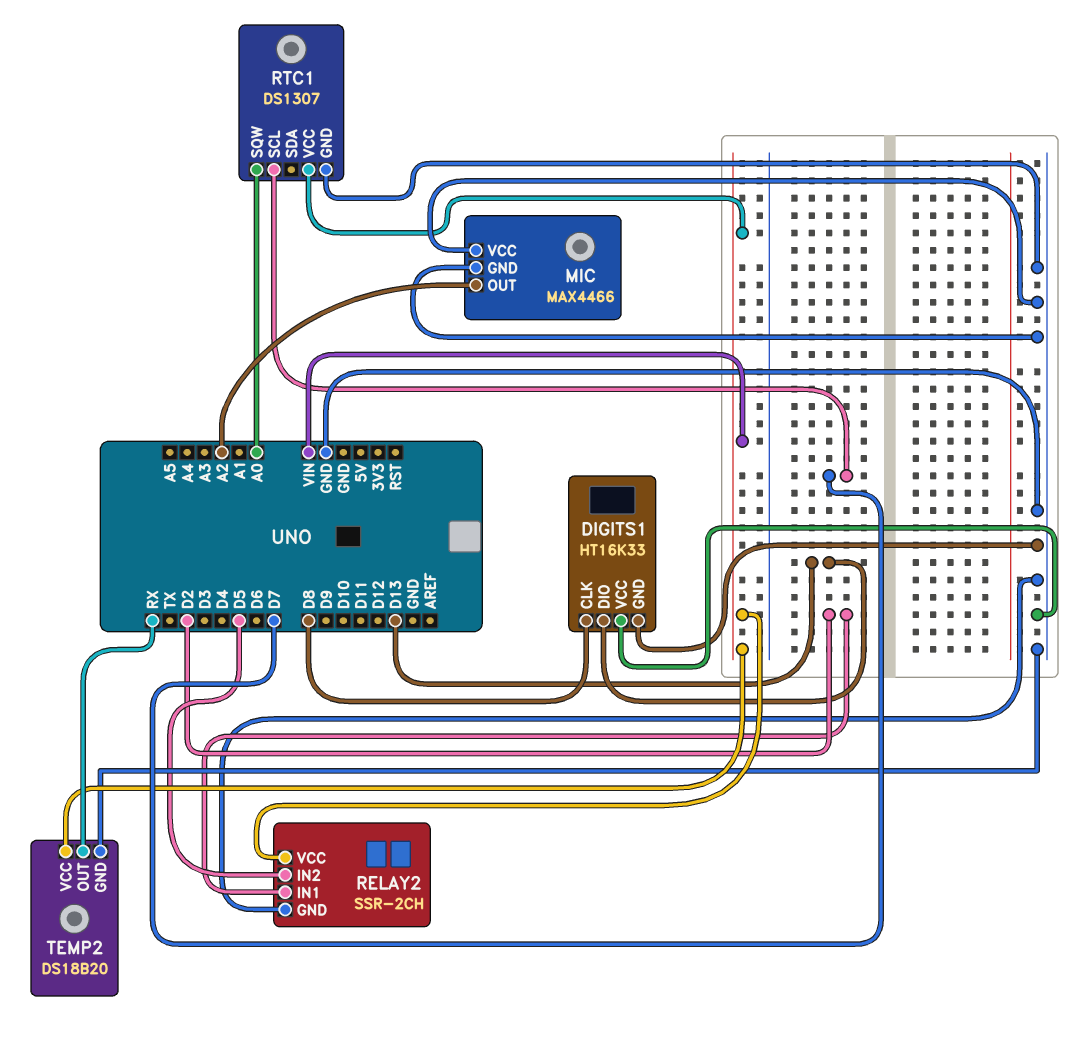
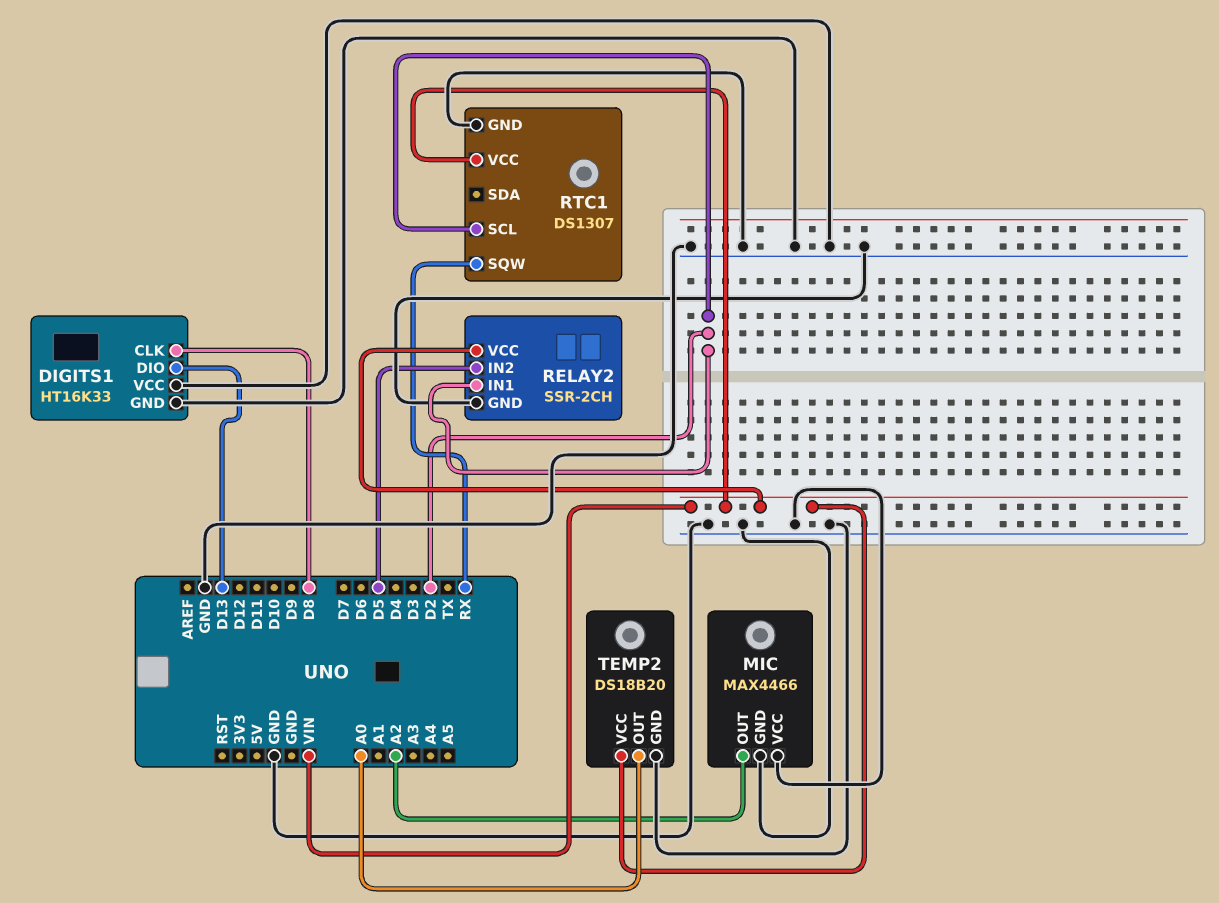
RTC1 pin SCL: D7 -> D2
RTC1 pin SQW: A0 -> RX
TEMP2 pin OUT: RX -> A0

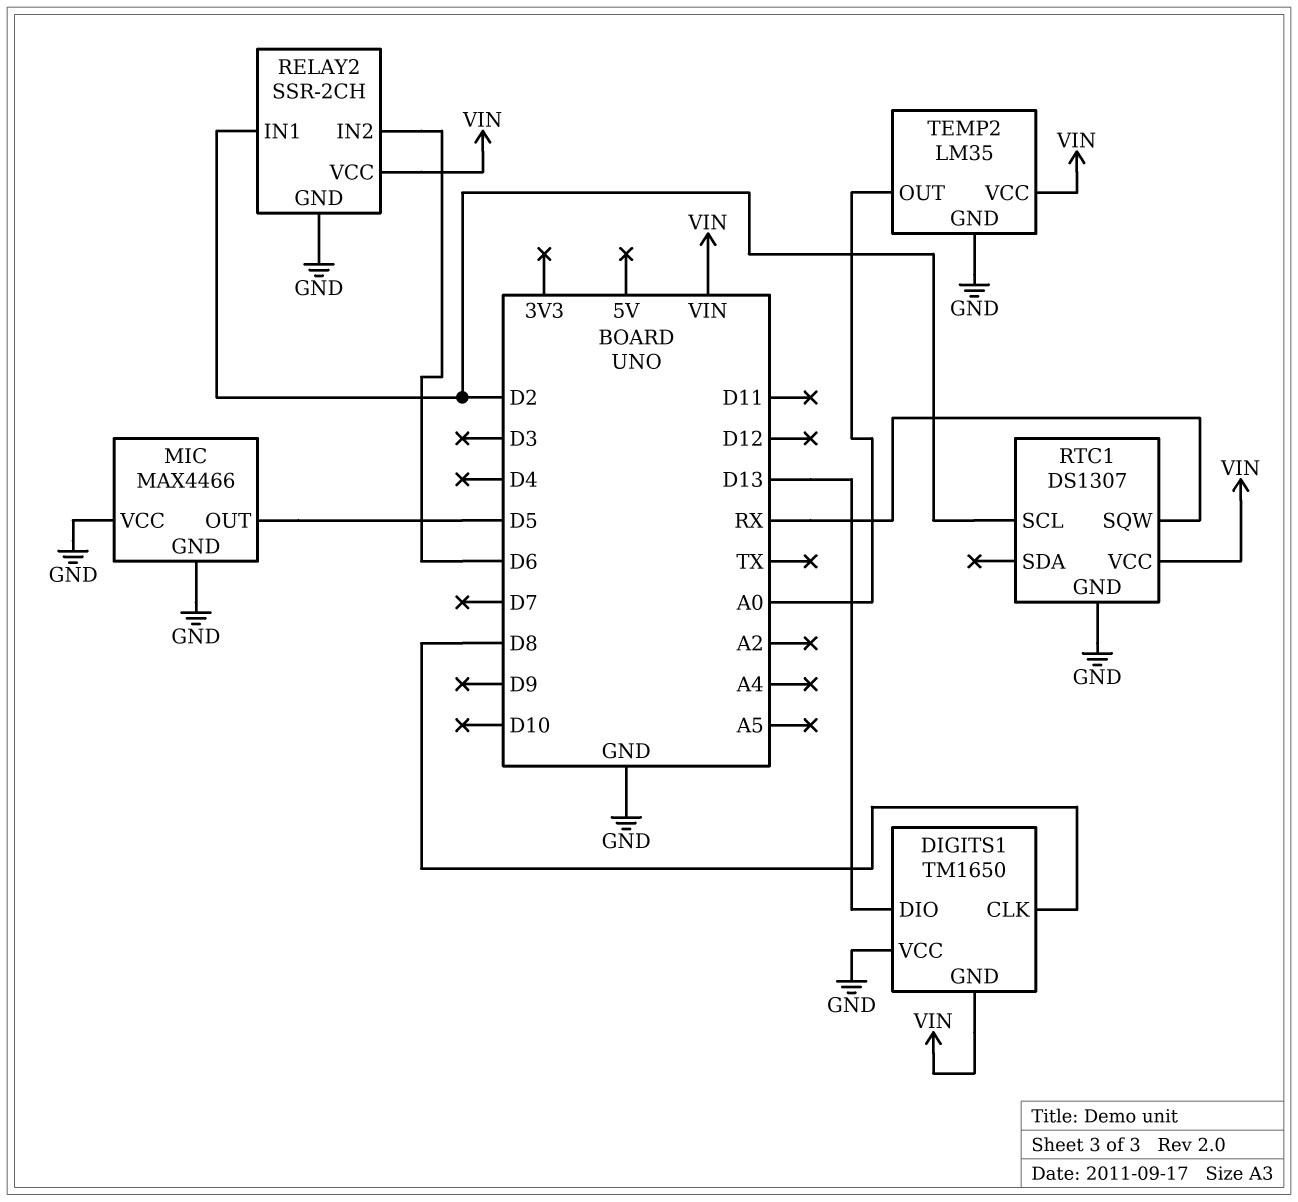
DIGITS1: HT16K33 -> TM1650
DIGITS1 pin GND: GND -> VIN
MIC pin OUT: A2 -> D5
RELAY2 pin IN2: D5 -> D6
TEMP2: DS18B20 -> LM35

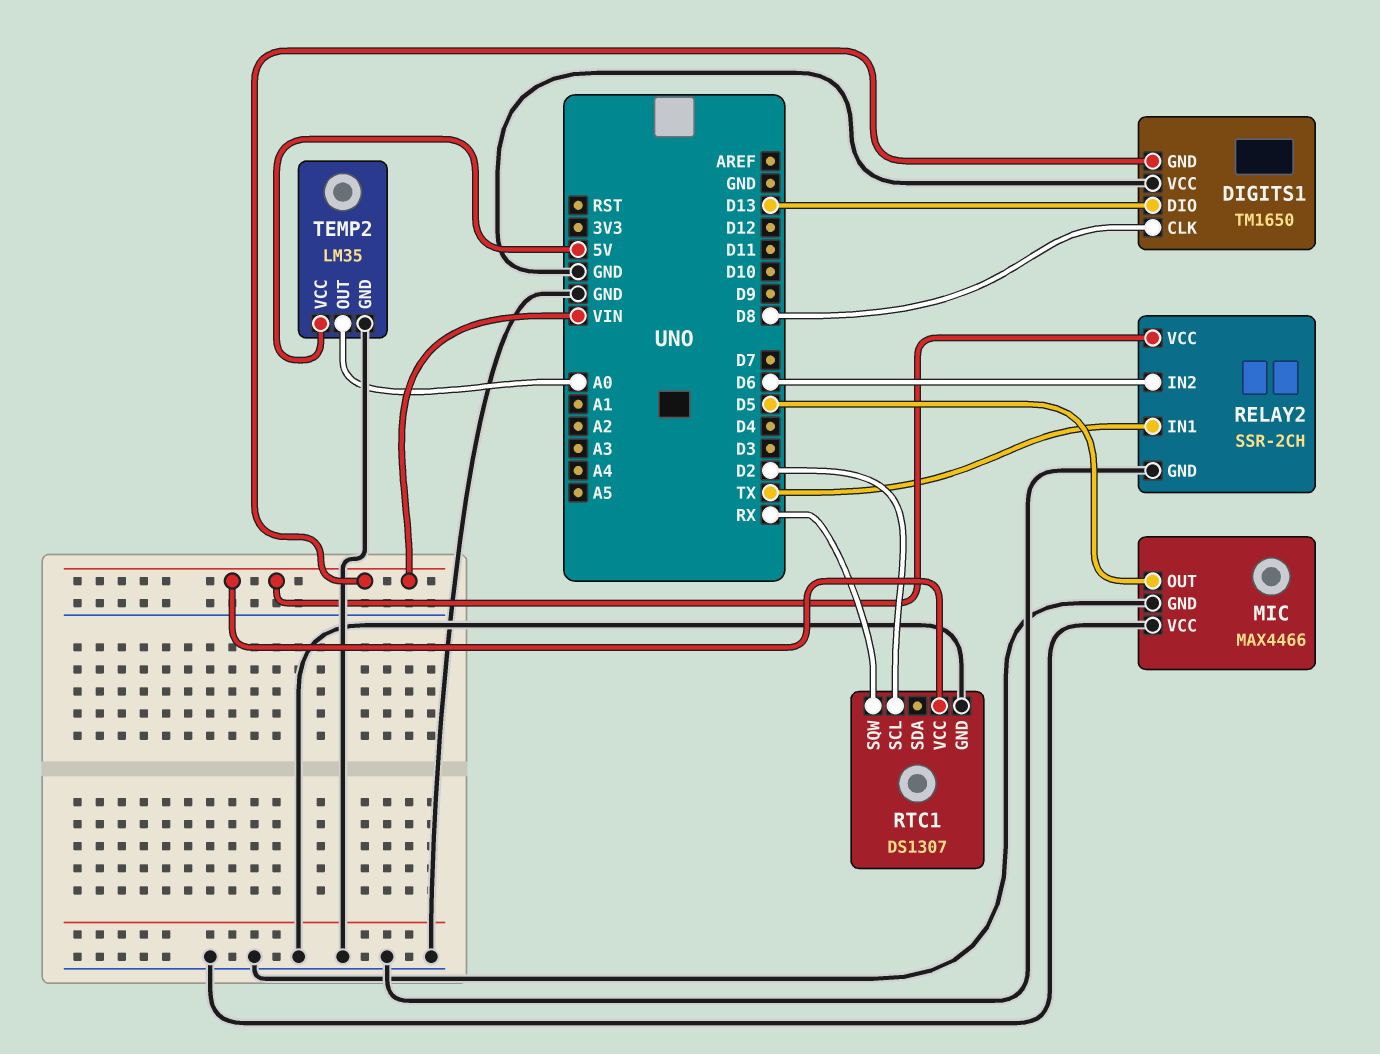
RELAY2 pin IN1: D2 -> TX
TEMP2 pin VCC: VIN -> 5V

